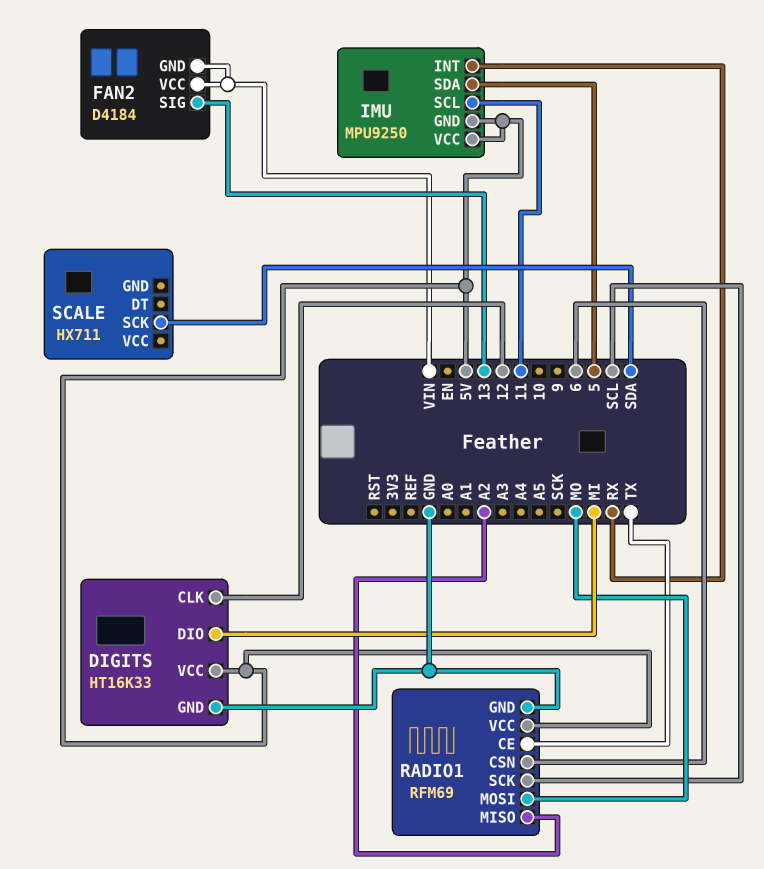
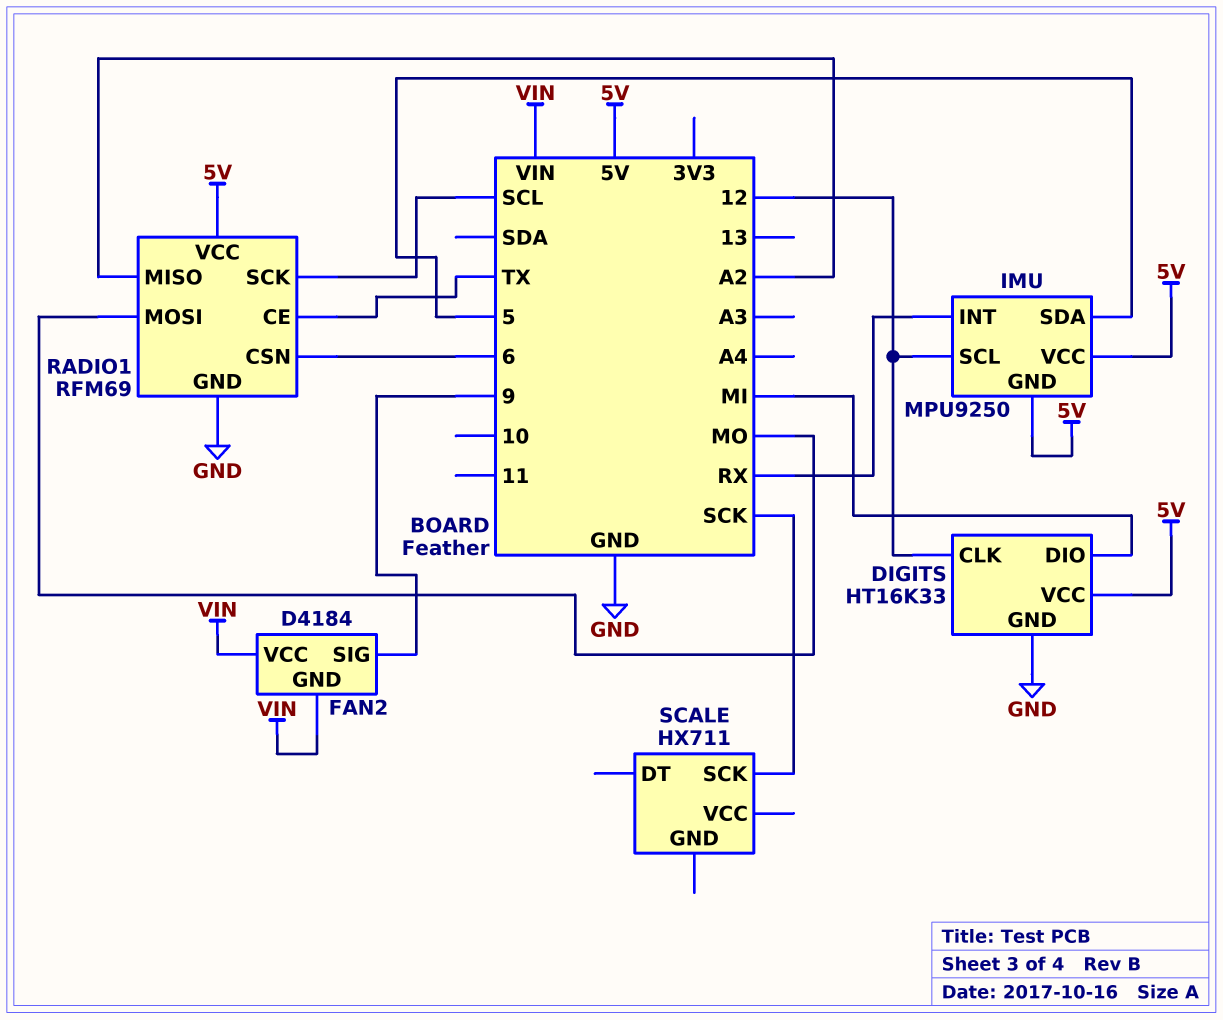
FAN2 pin SIG: 13 -> 9
IMU pin SCL: 11 -> 12
SCALE pin SCK: SDA -> SCK

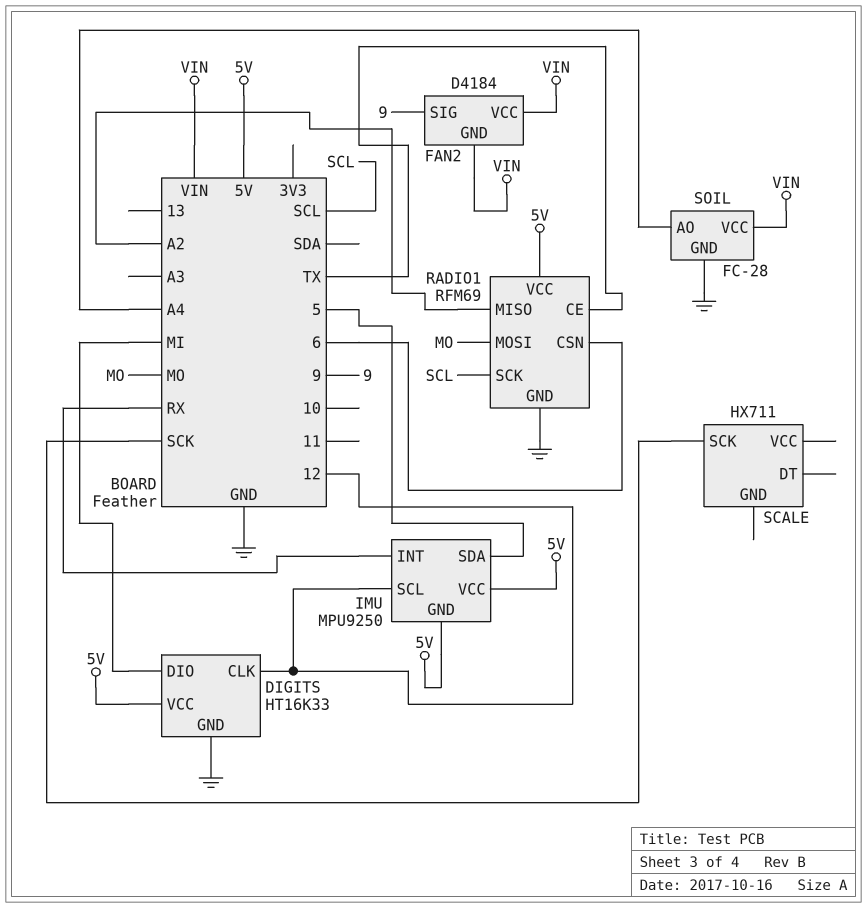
SOIL: none -> FC-28
SOIL pin AO: none -> A4
SOIL pin GND: none -> GND
SOIL pin VCC: none -> VIN

